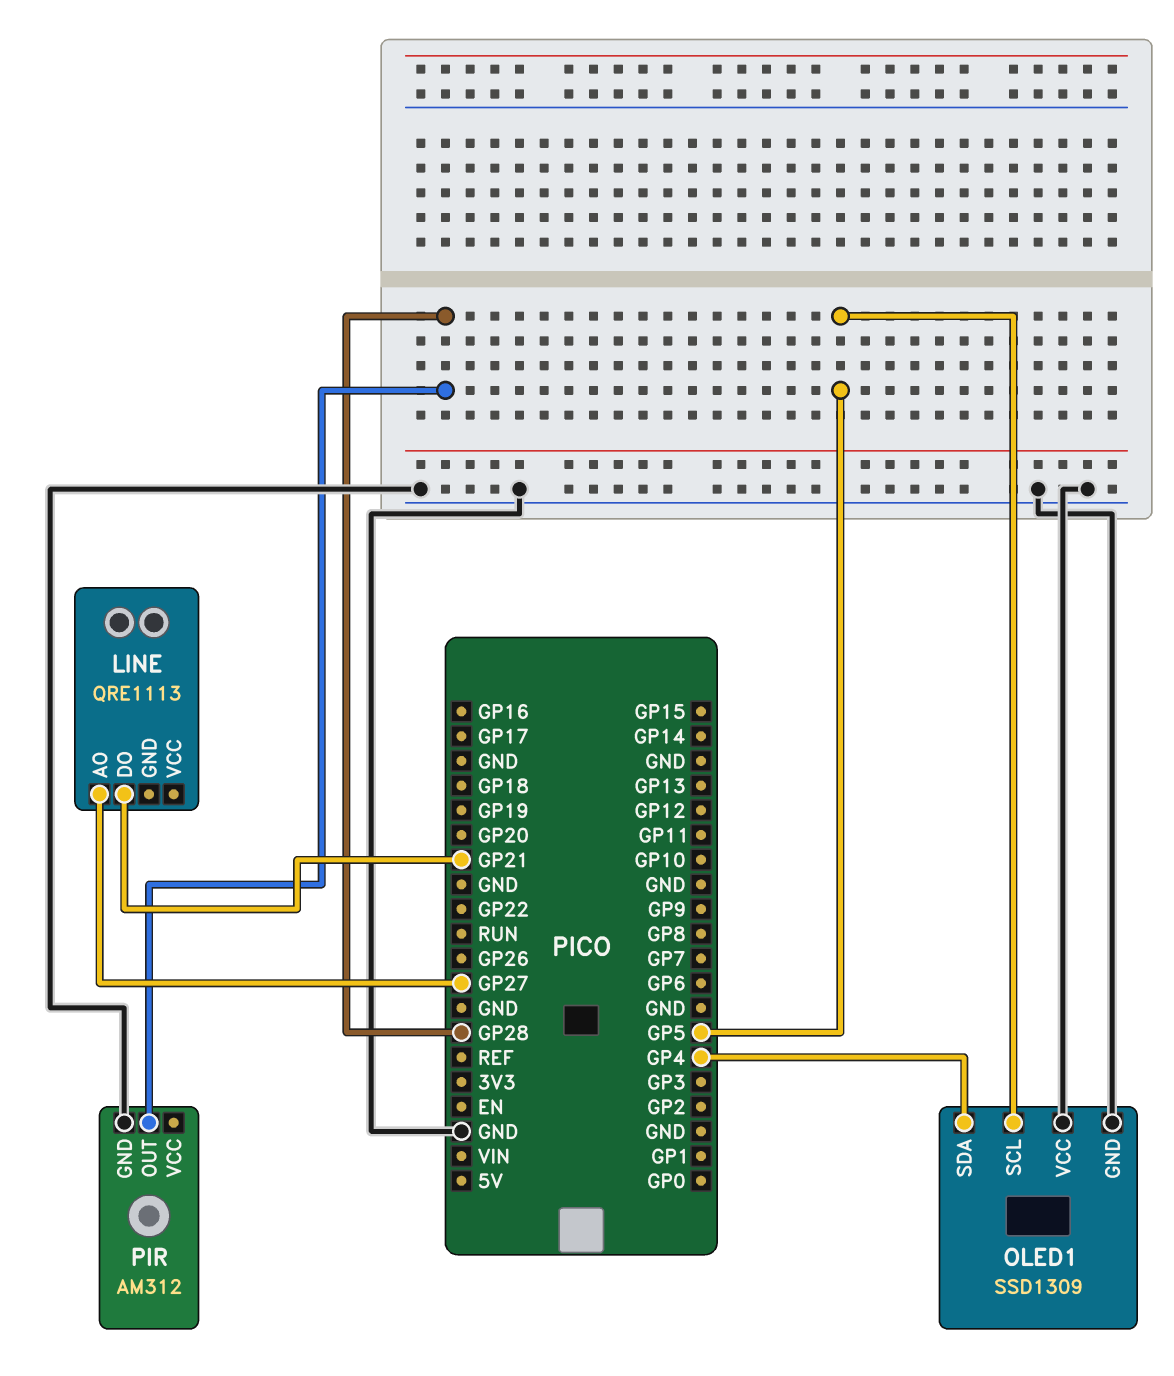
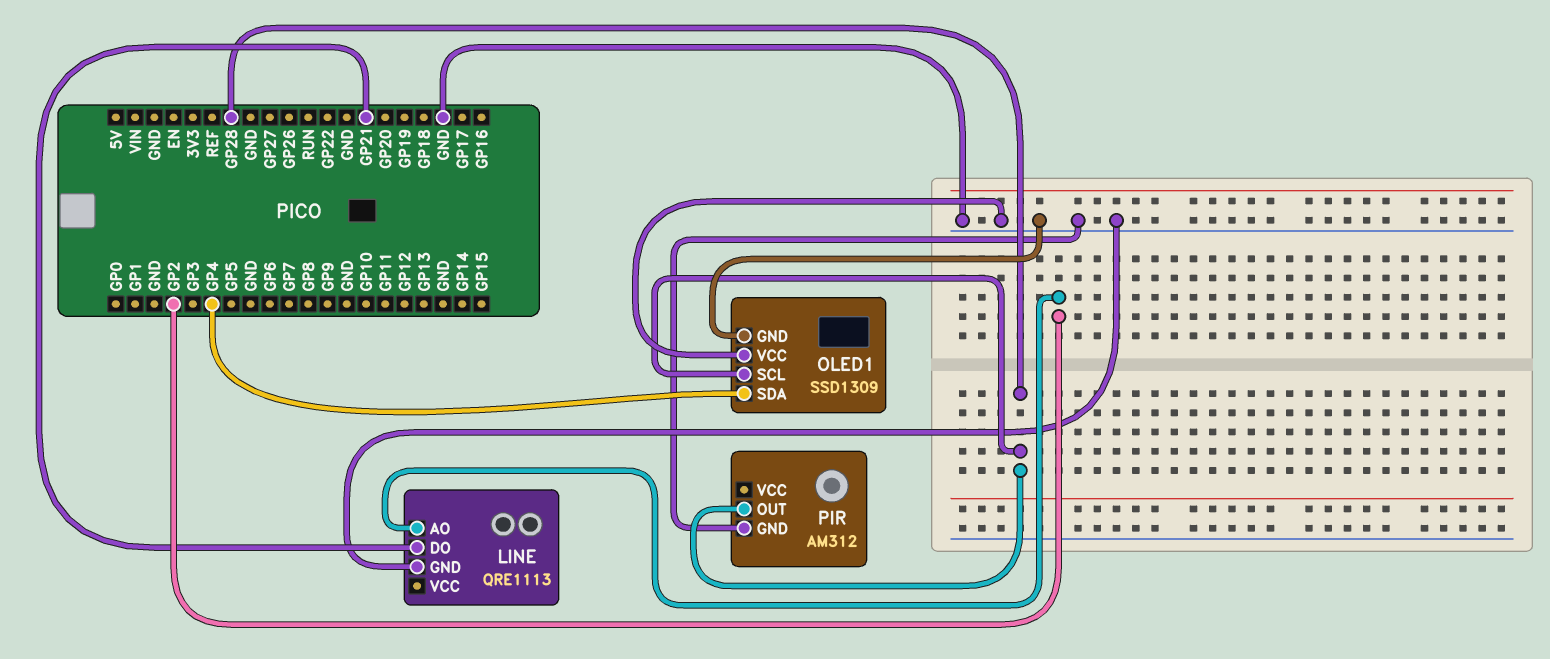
LINE pin AO: GP27 -> GP2
LINE pin GND: none -> GND
OLED1 pin SCL: GP5 -> GP28

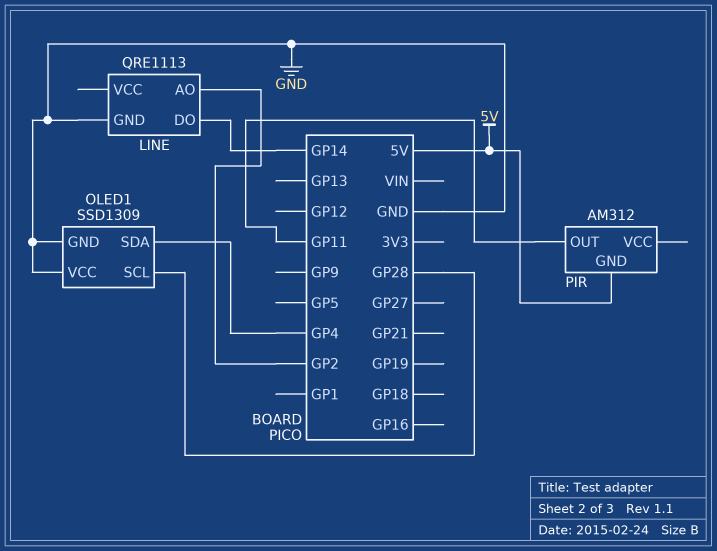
LINE pin DO: GP21 -> GP14
PIR pin GND: GND -> 5V
PIR pin OUT: GP28 -> GP11

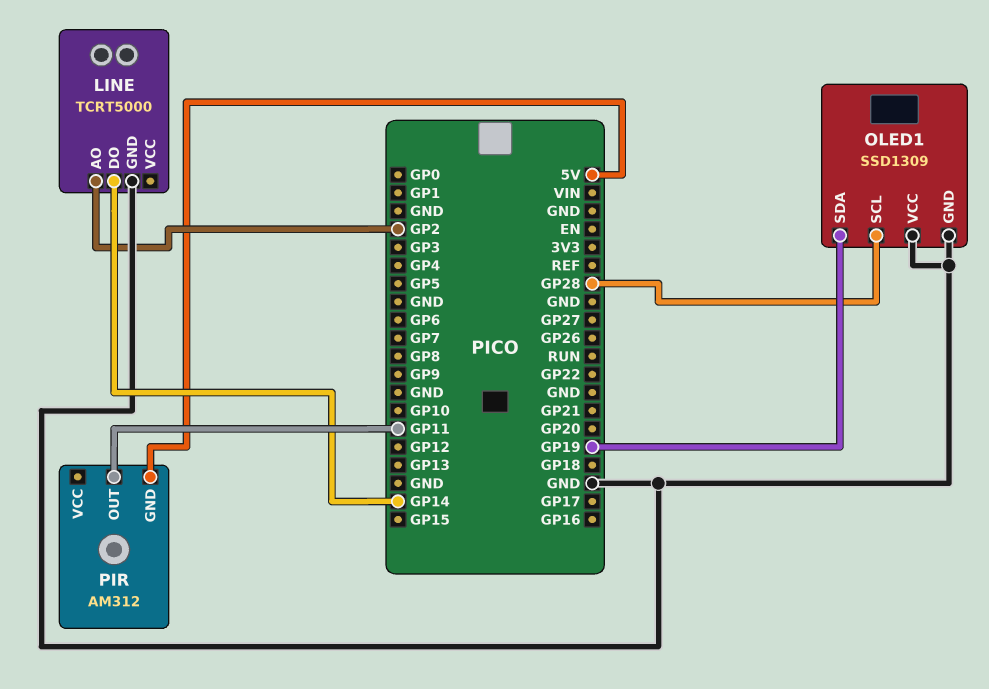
LINE: QRE1113 -> TCRT5000
OLED1 pin SDA: GP4 -> GP19

